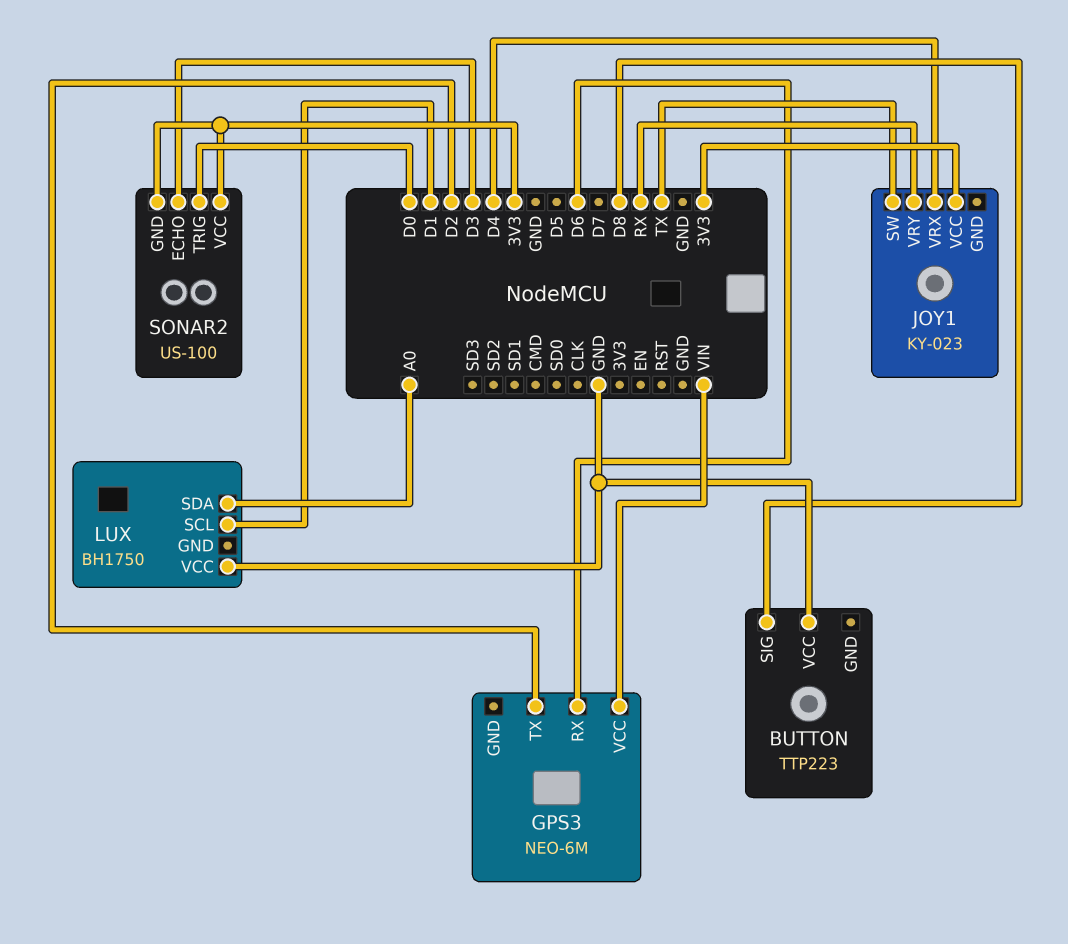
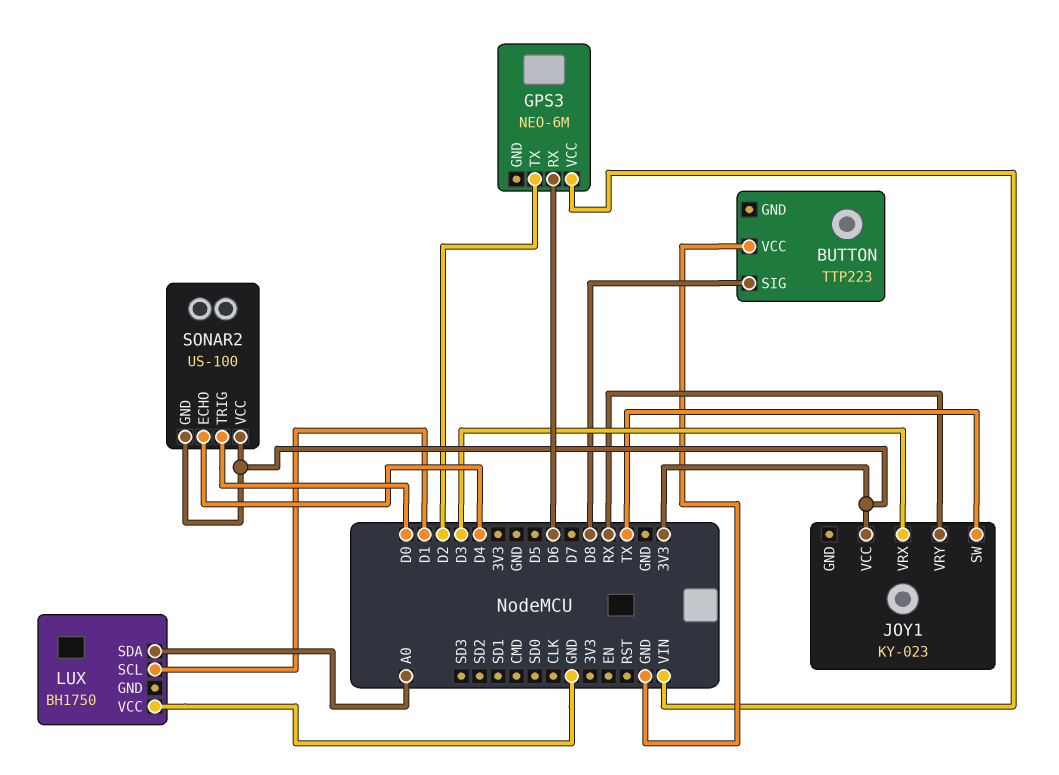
JOY1 pin VRX: D4 -> D3
SONAR2 pin ECHO: D3 -> D4

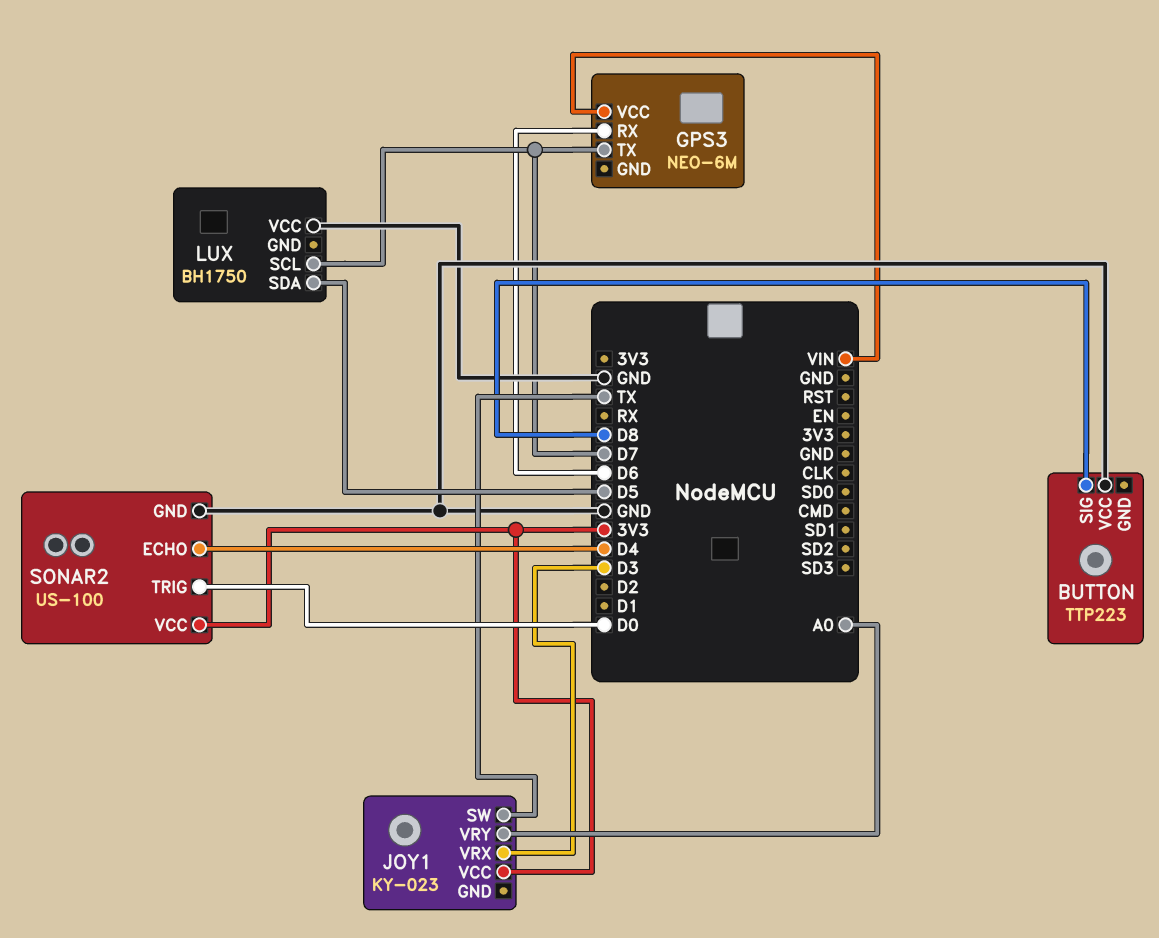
GPS3 pin TX: D2 -> D7
JOY1 pin VRY: RX -> A0
LUX pin SCL: D1 -> D7
LUX pin SDA: A0 -> D5
SONAR2 pin GND: 3V3 -> GND

